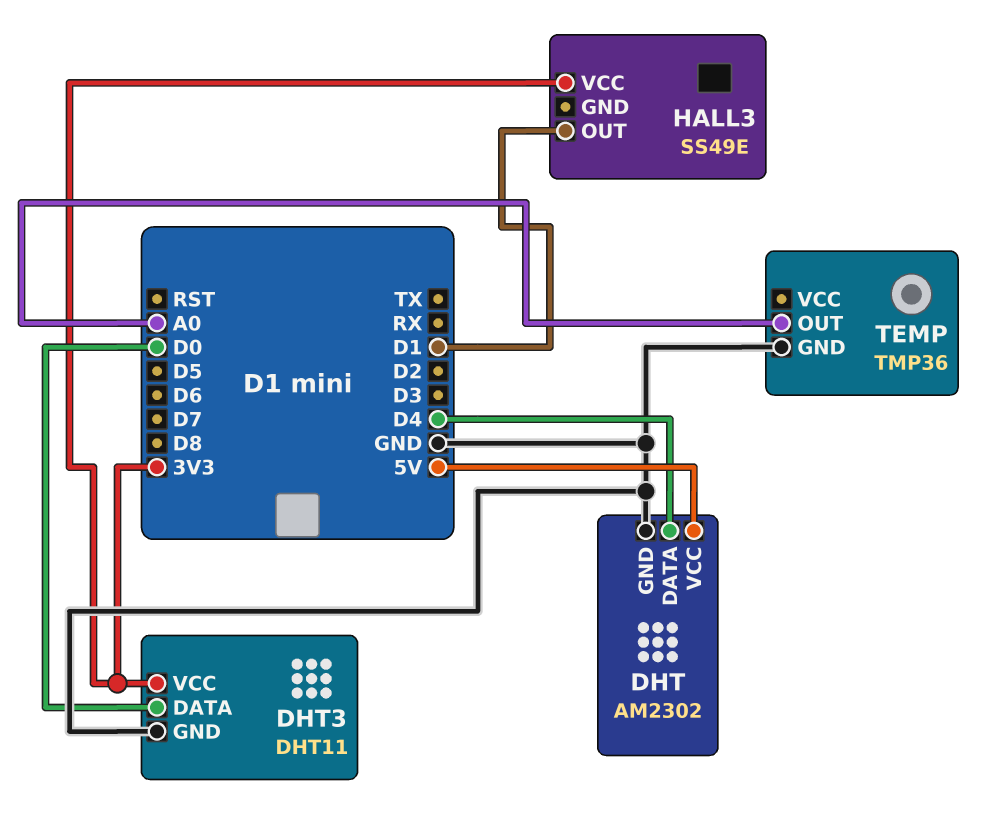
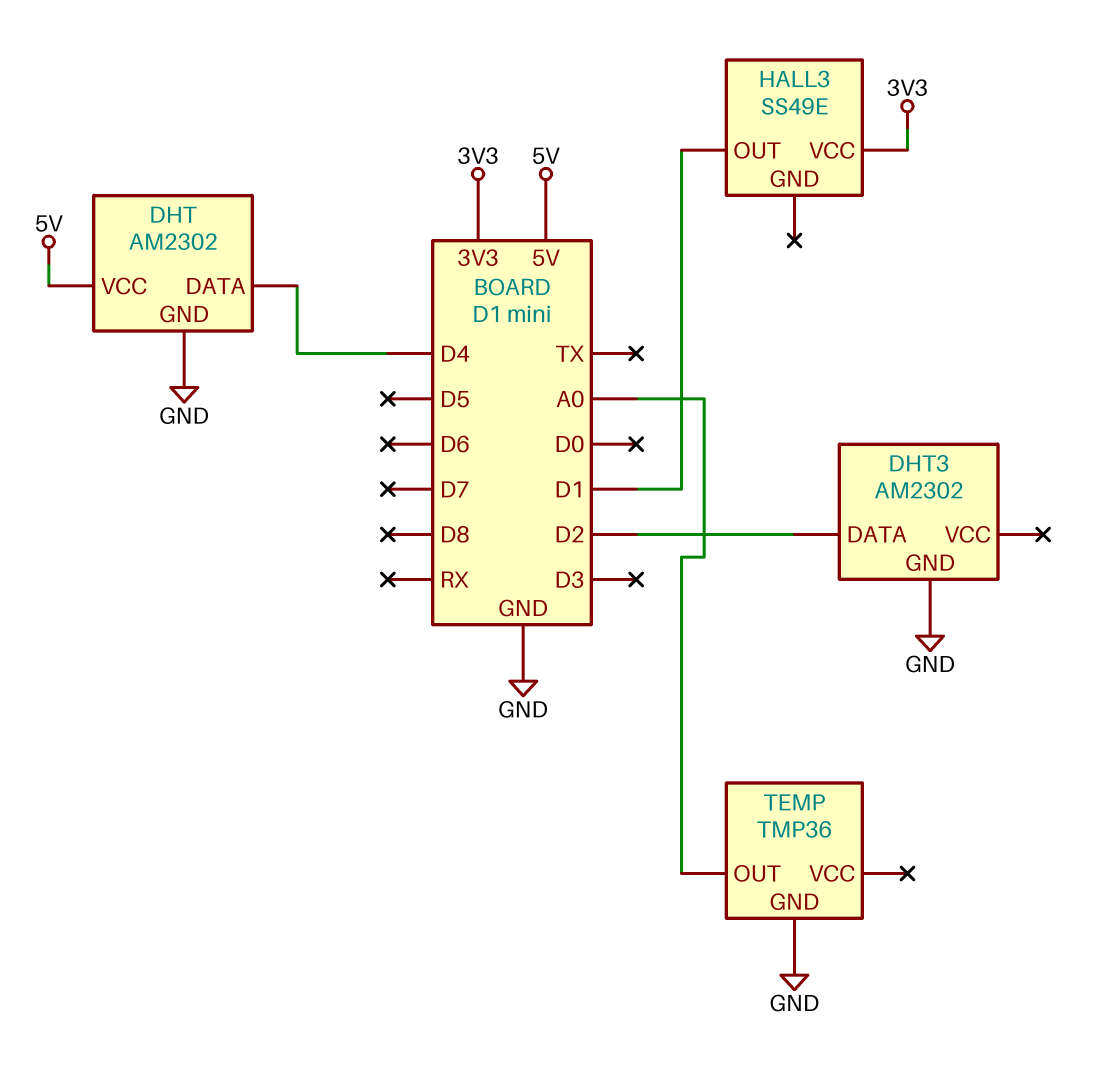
DHT3: DHT11 -> AM2302
DHT3 pin DATA: D0 -> D2
DHT3 pin VCC: 3V3 -> none

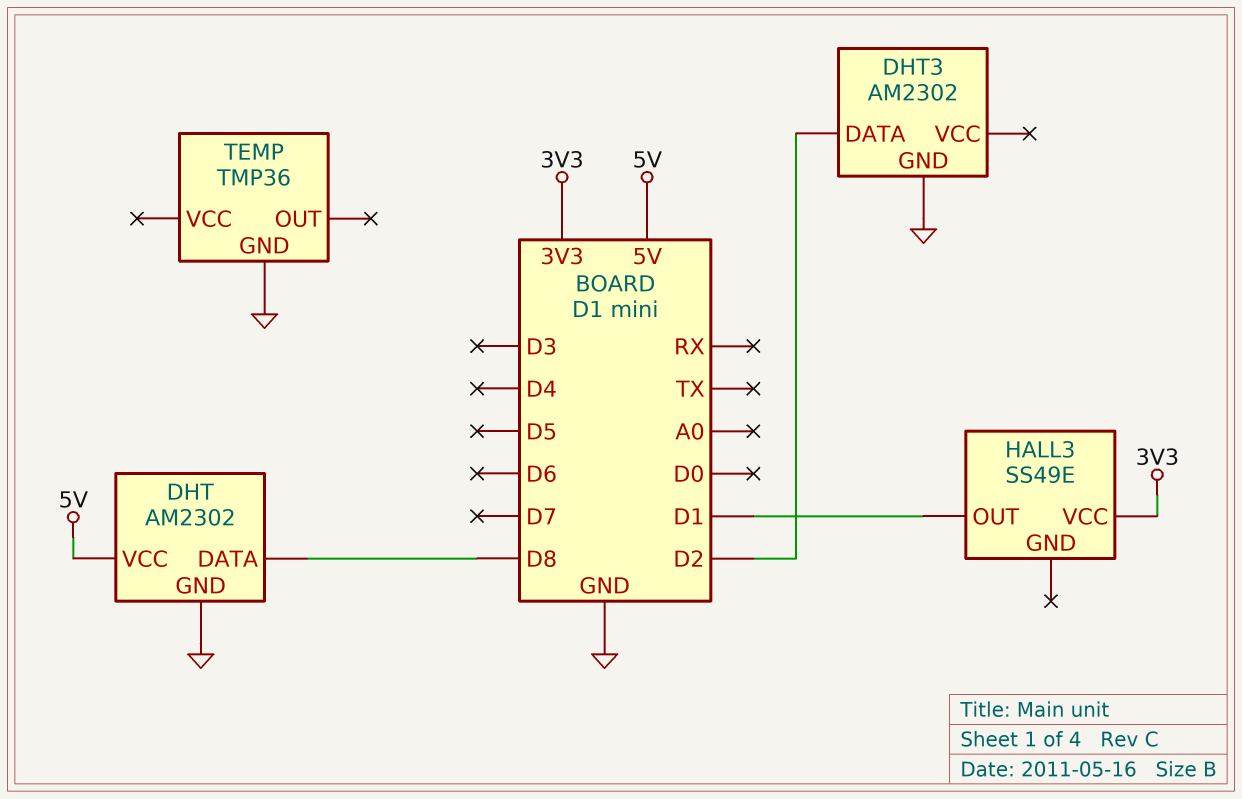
DHT pin DATA: D4 -> D8
TEMP pin OUT: A0 -> none

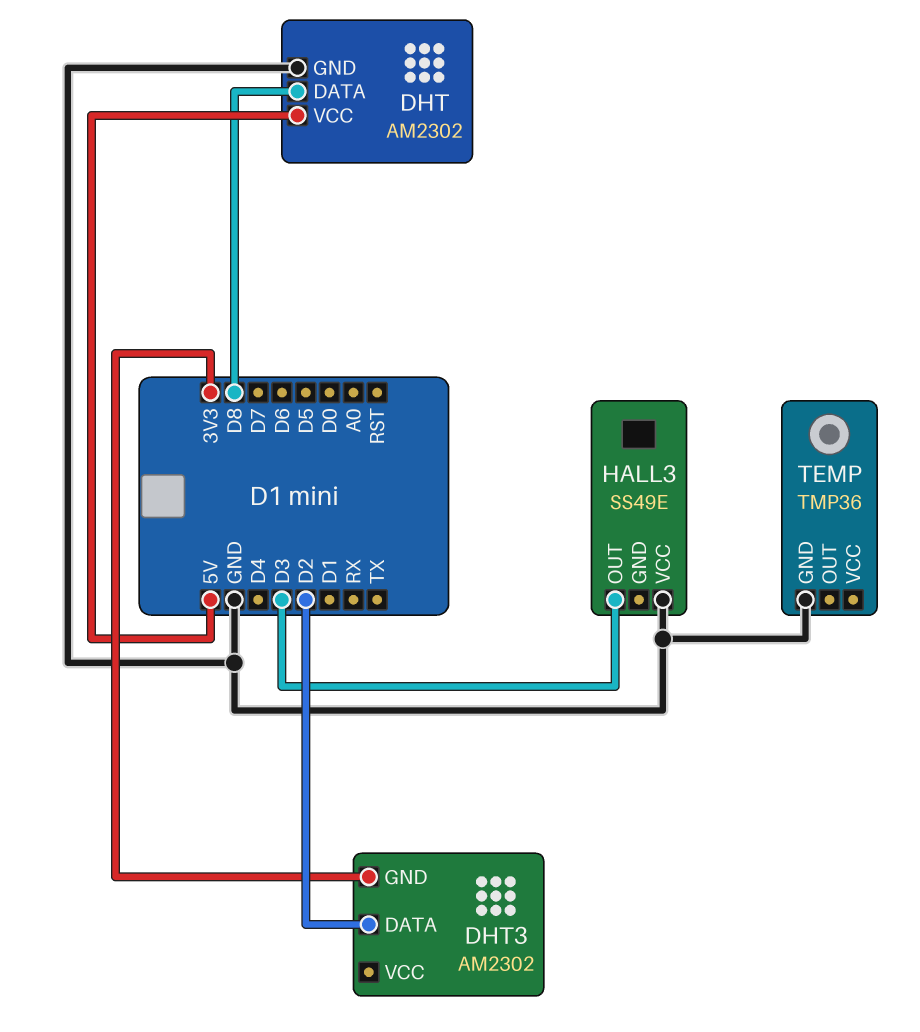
DHT3 pin GND: GND -> 3V3
HALL3 pin OUT: D1 -> D3
HALL3 pin VCC: 3V3 -> GND

